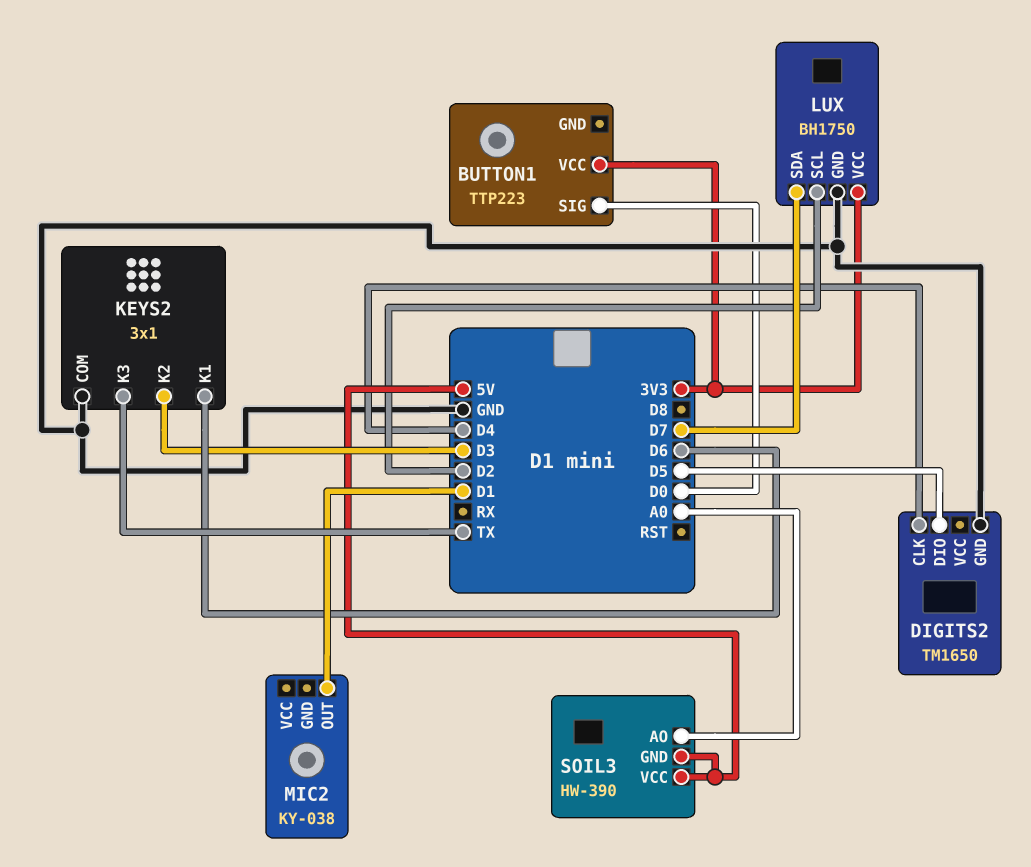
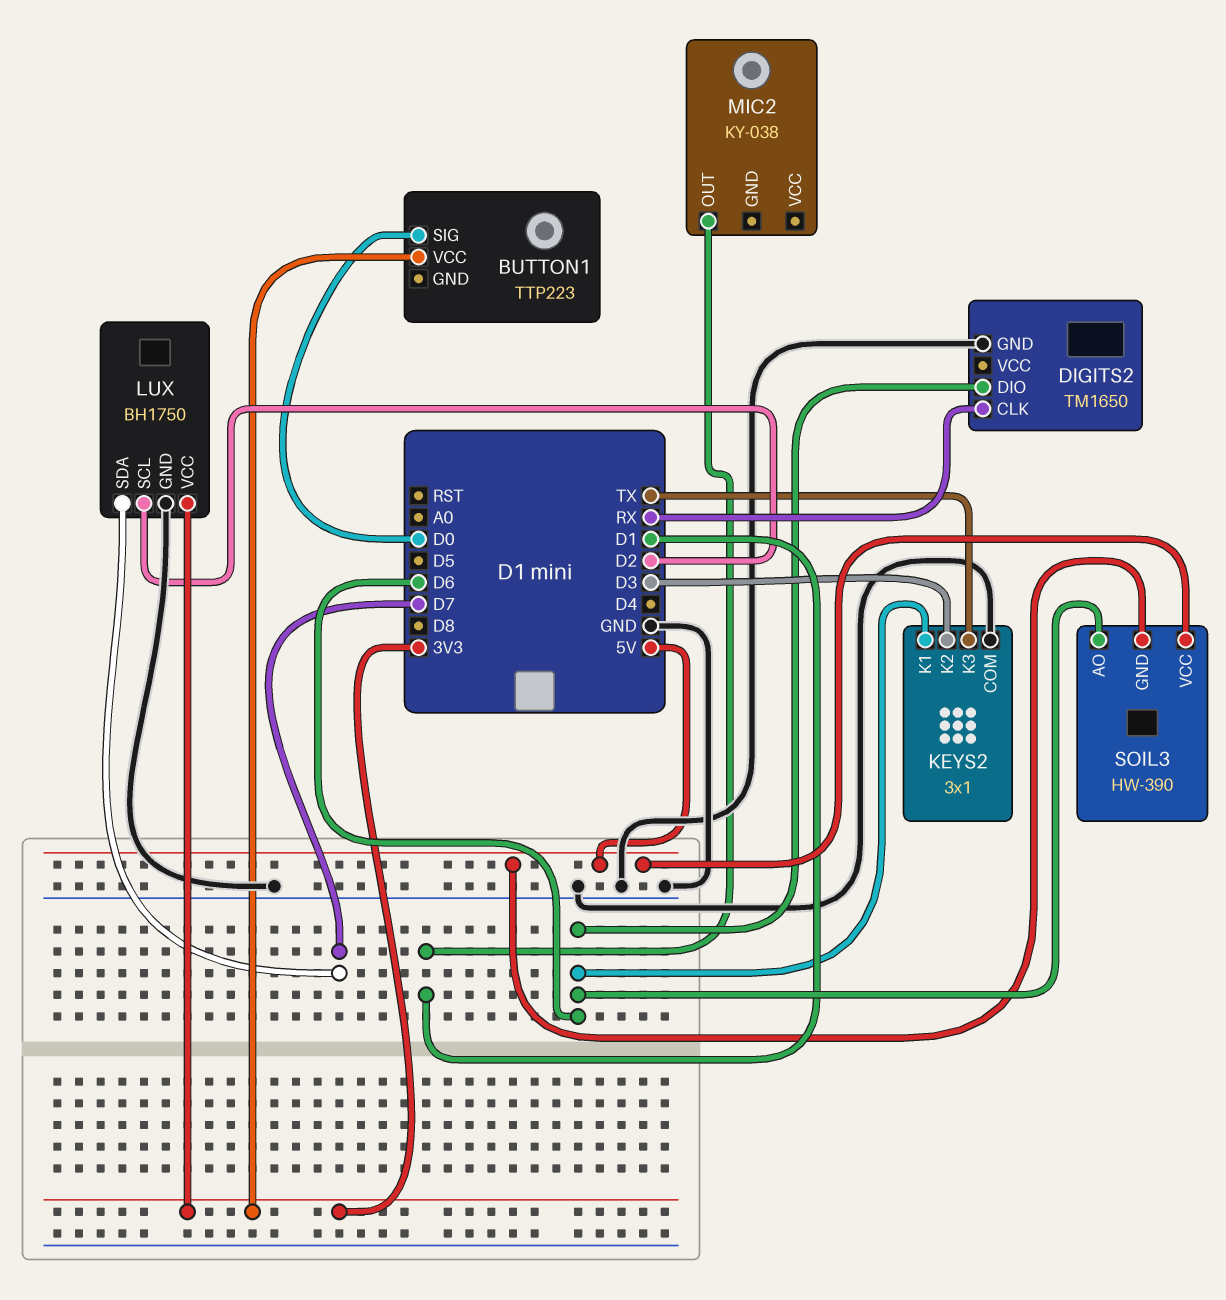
DIGITS2 pin CLK: D4 -> RX
DIGITS2 pin DIO: D5 -> D6
SOIL3 pin AO: A0 -> D6

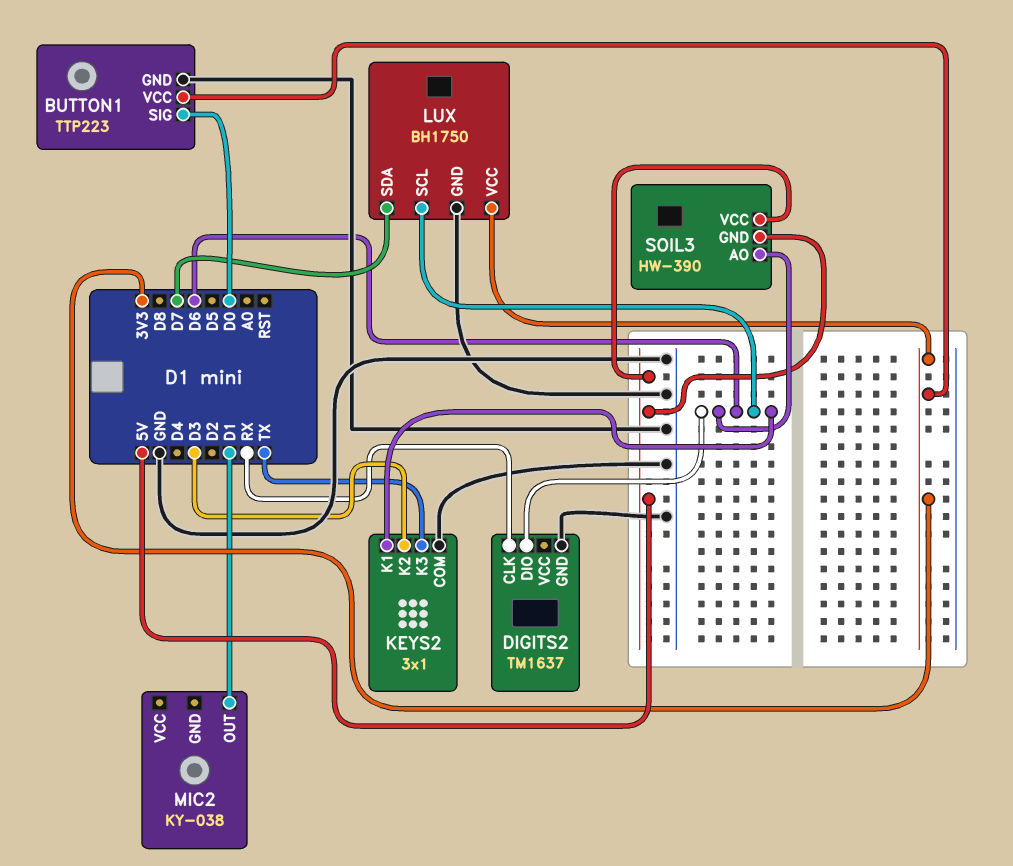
BUTTON1 pin GND: none -> GND
DIGITS2: TM1650 -> TM1637
LUX pin SCL: D2 -> D6

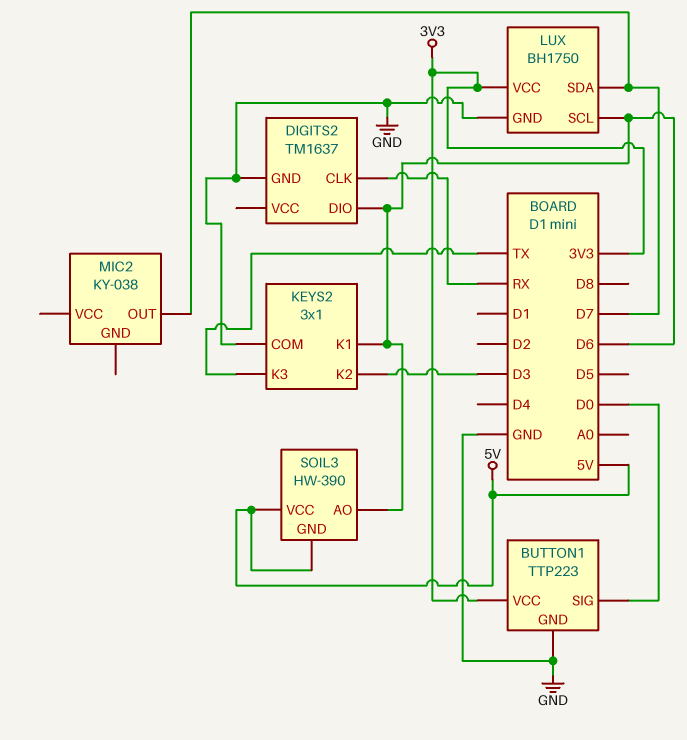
MIC2 pin OUT: D1 -> D7

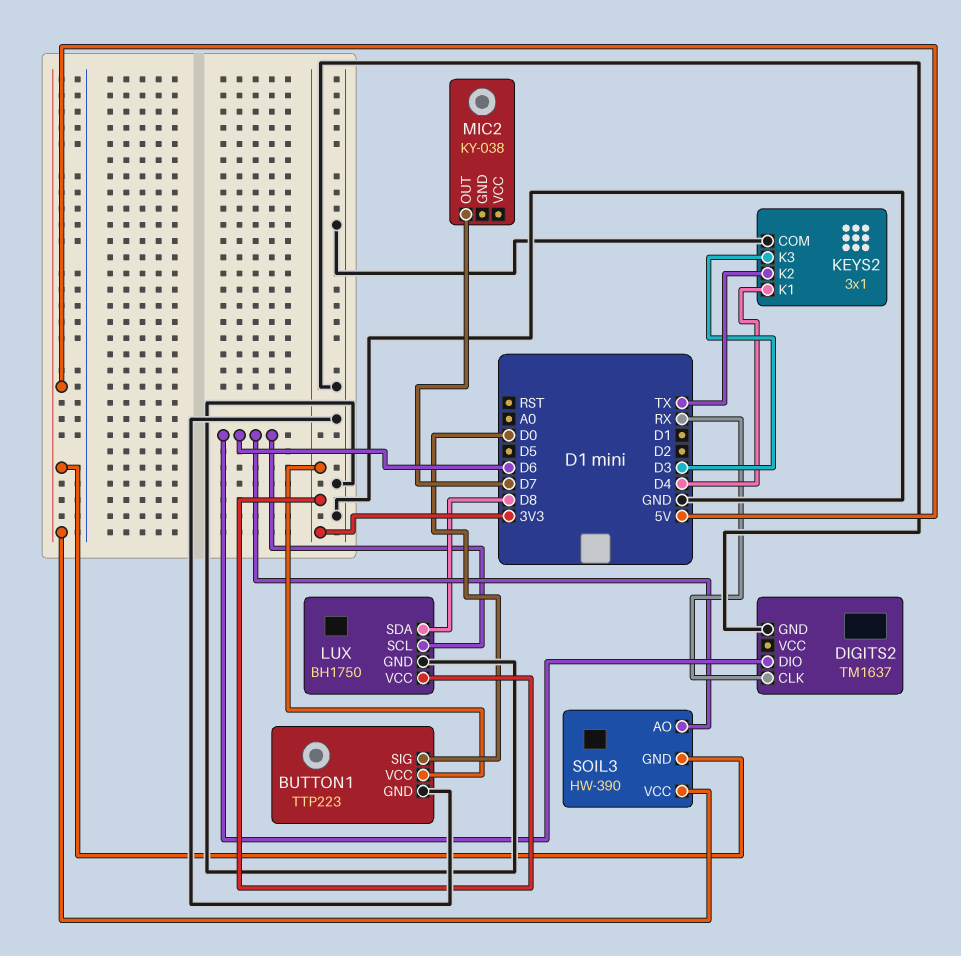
KEYS2 pin K1: D6 -> D4
KEYS2 pin K2: D3 -> TX
KEYS2 pin K3: TX -> D3
LUX pin SDA: D7 -> D8

